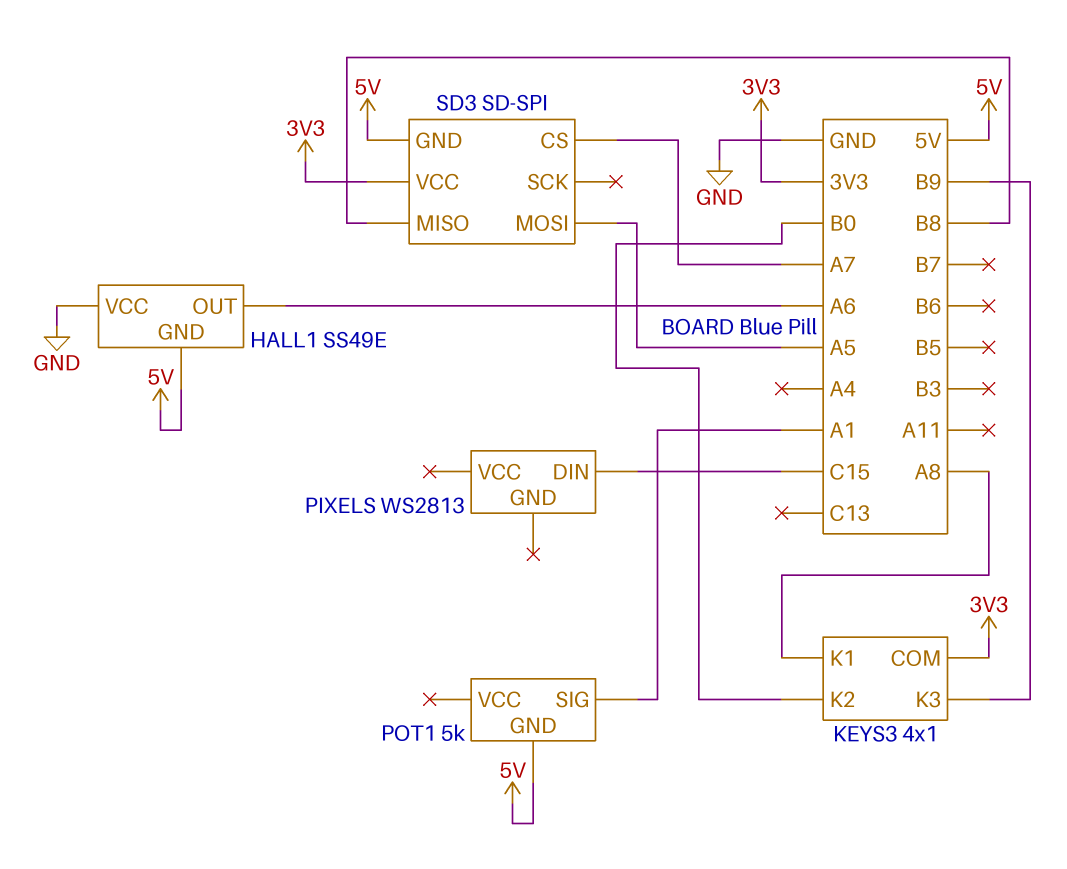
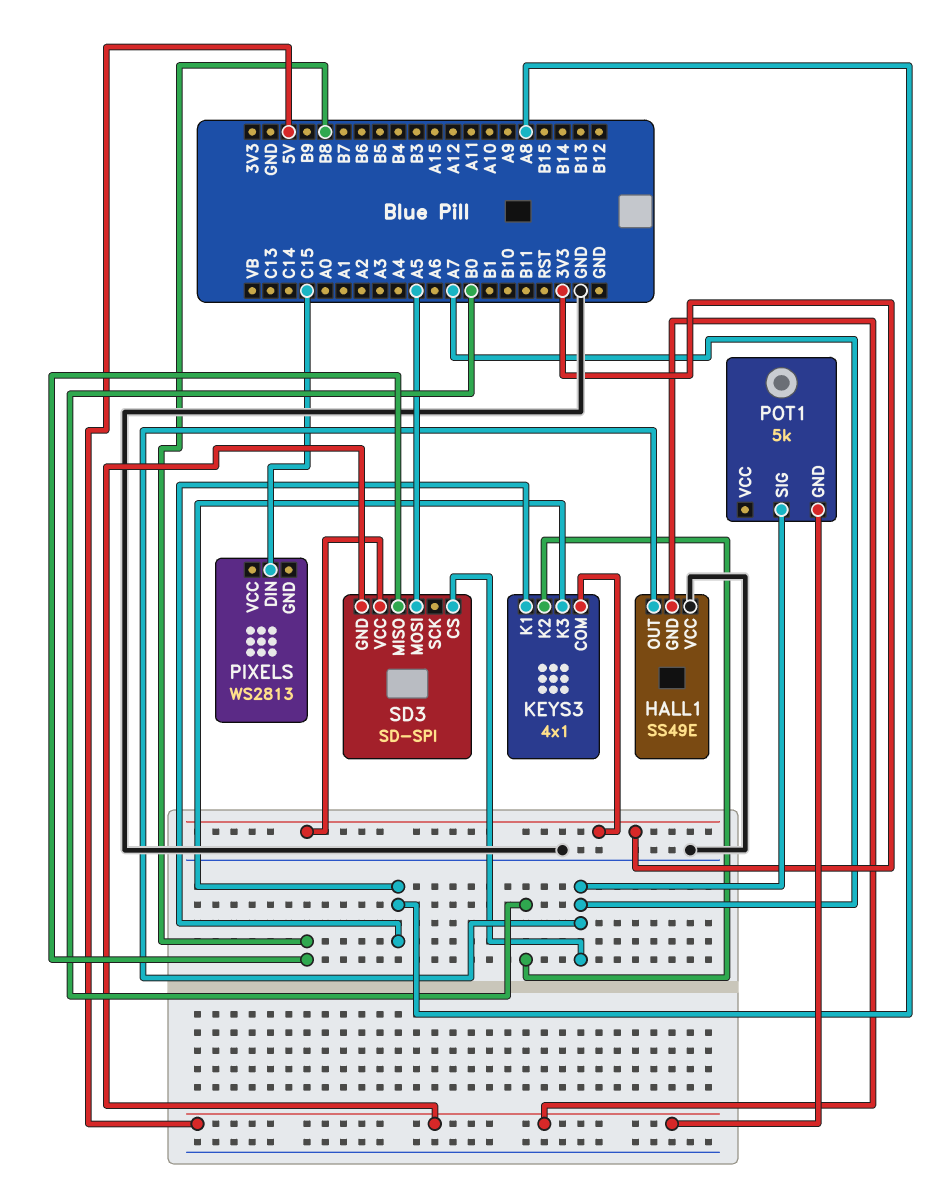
HALL1 pin OUT: A6 -> A7
KEYS3 pin K3: B9 -> A8
POT1 pin SIG: A1 -> A7

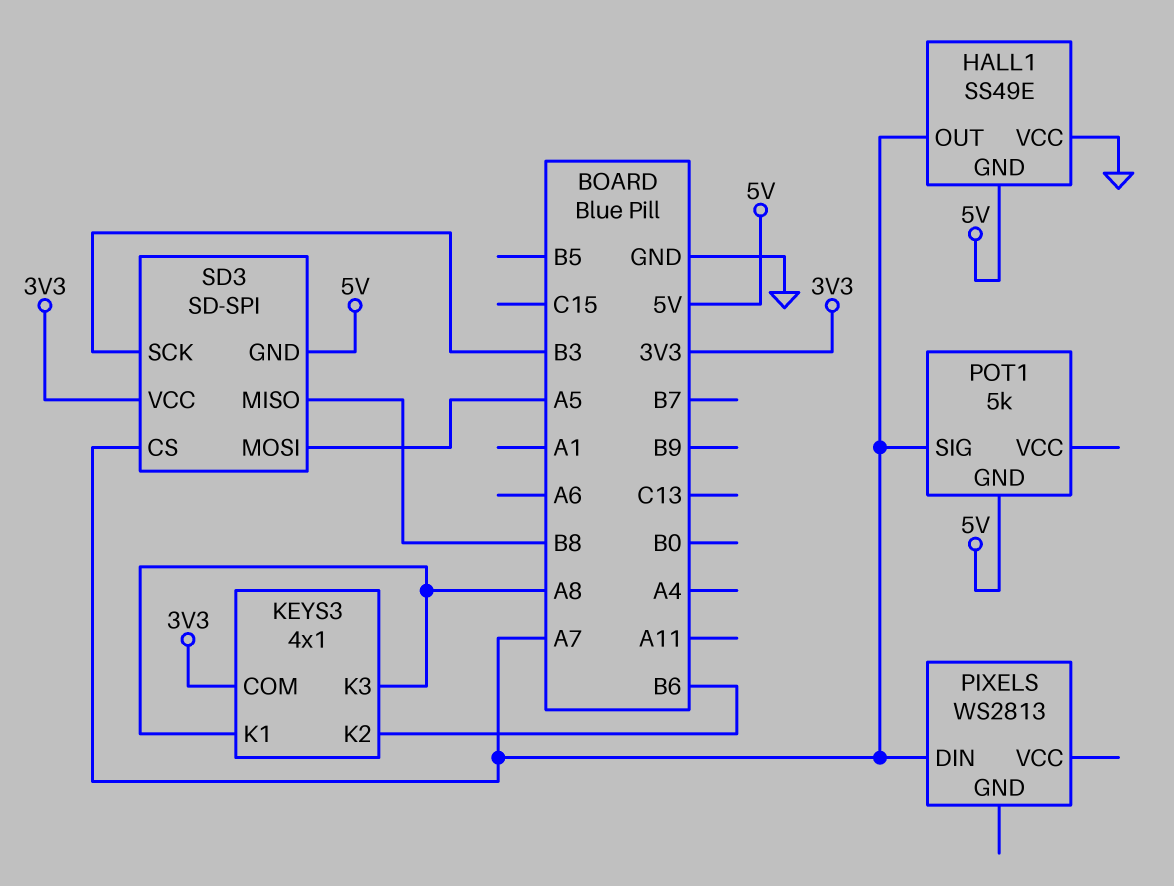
KEYS3 pin K2: B0 -> B6
PIXELS pin DIN: C15 -> A7
SD3 pin SCK: none -> B3

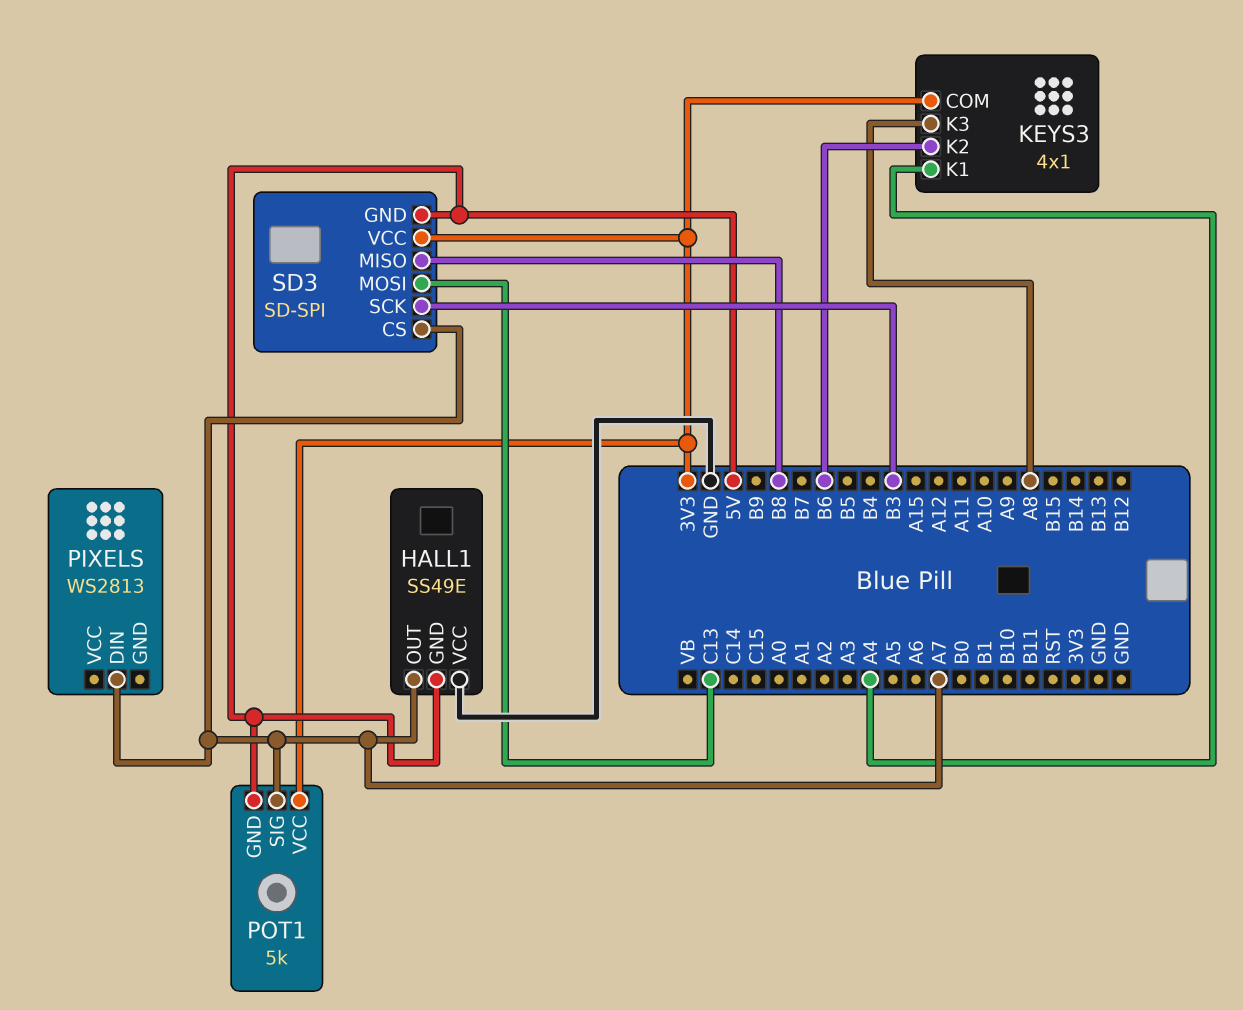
KEYS3 pin K1: A8 -> A4
POT1 pin VCC: none -> 3V3
SD3 pin MOSI: A5 -> C13

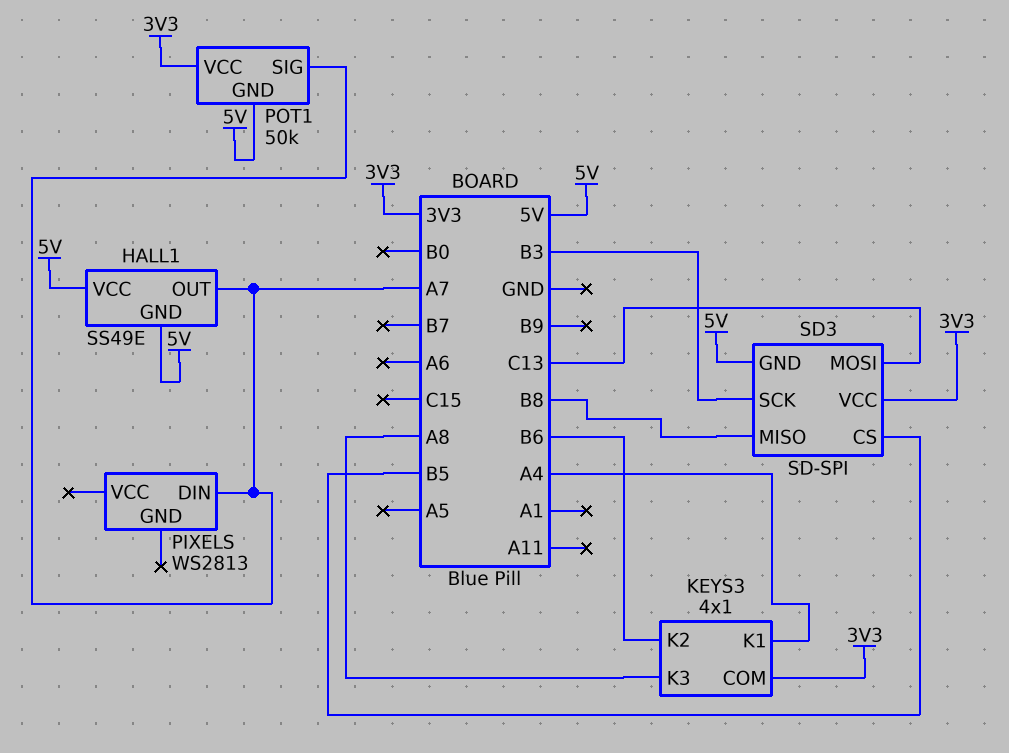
HALL1 pin VCC: GND -> 5V
POT1: 5k -> 50k
SD3 pin CS: A7 -> B5

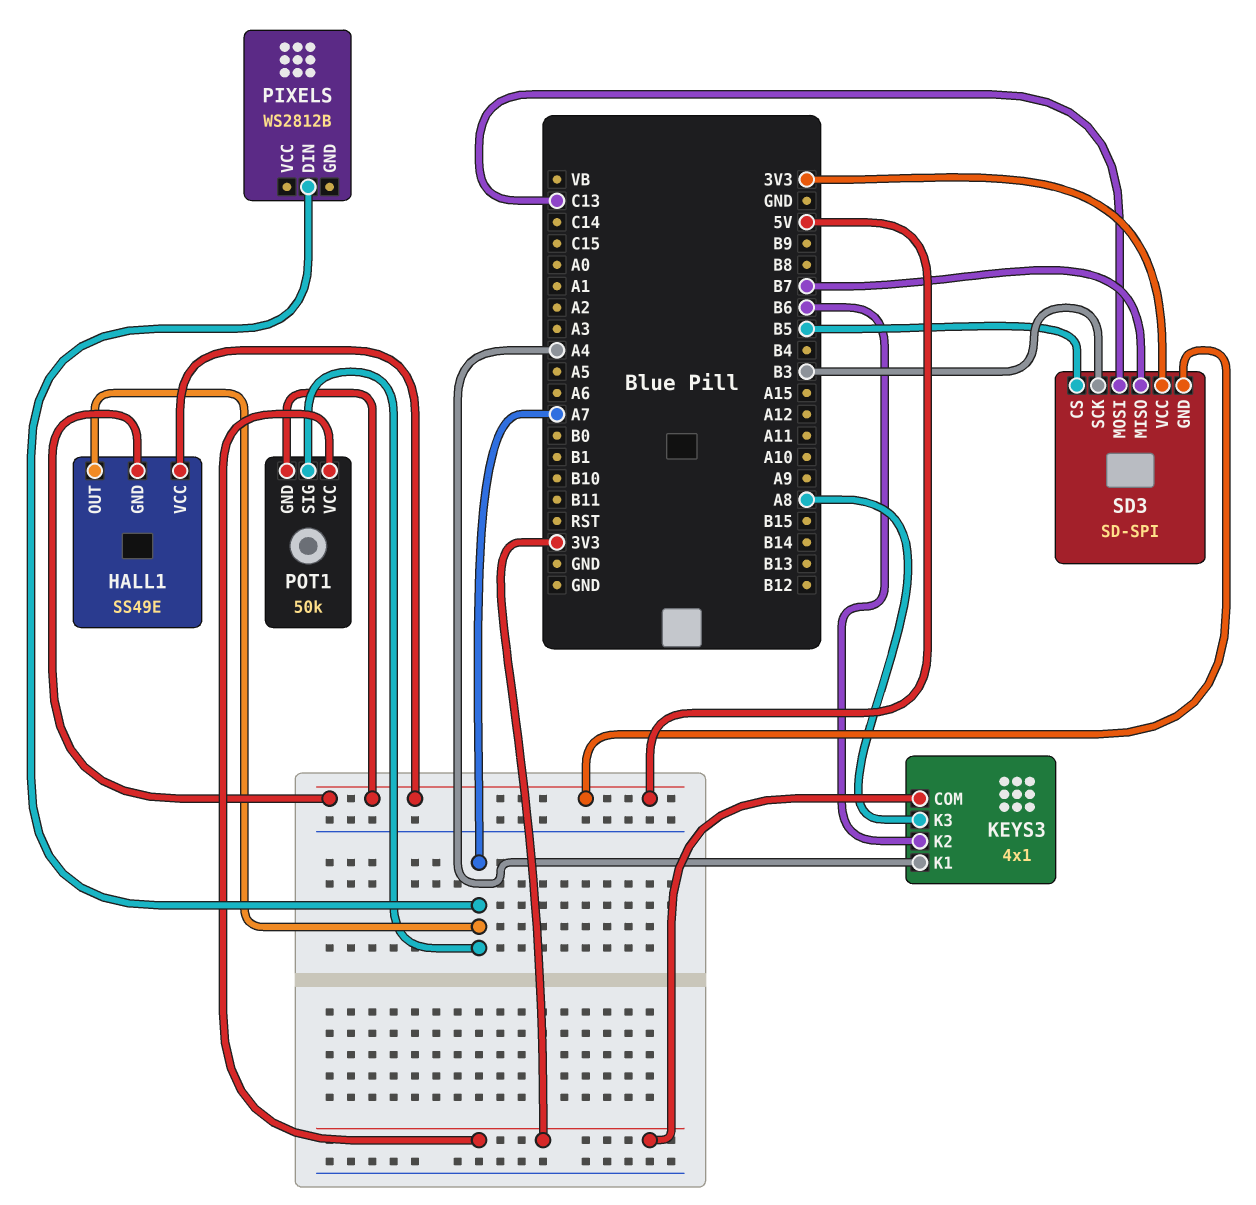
PIXELS: WS2813 -> WS2812B
SD3 pin MISO: B8 -> B7

